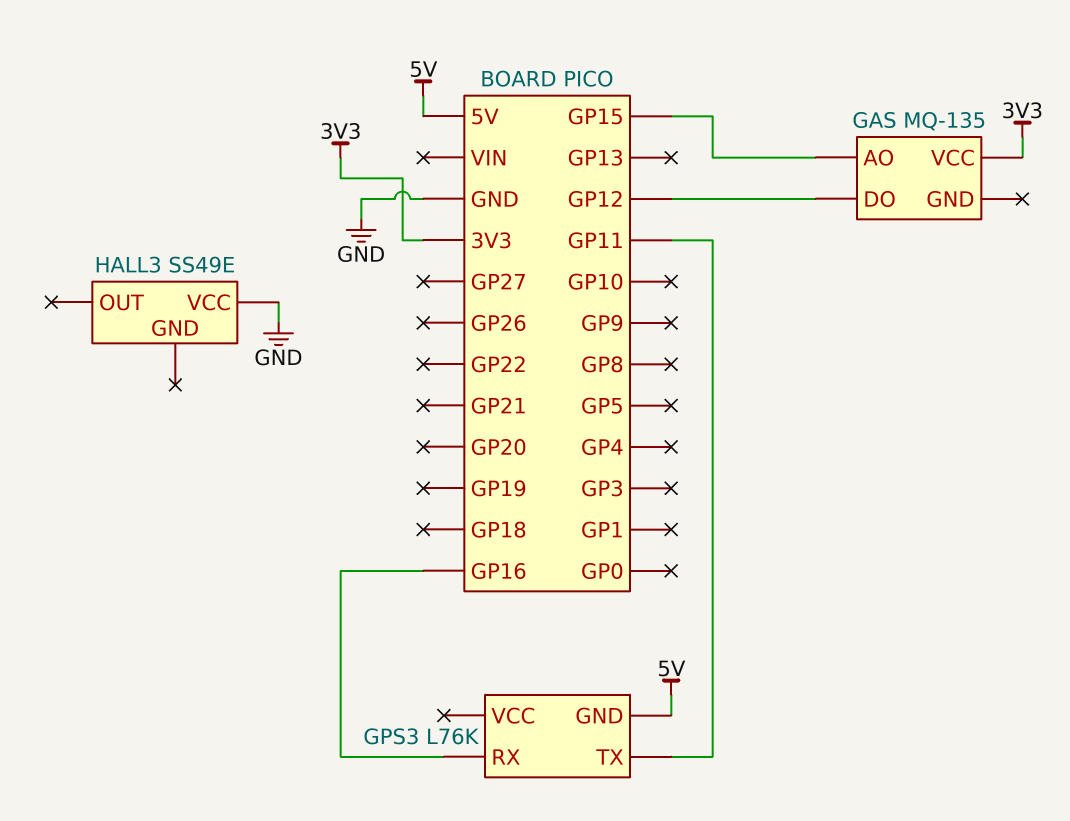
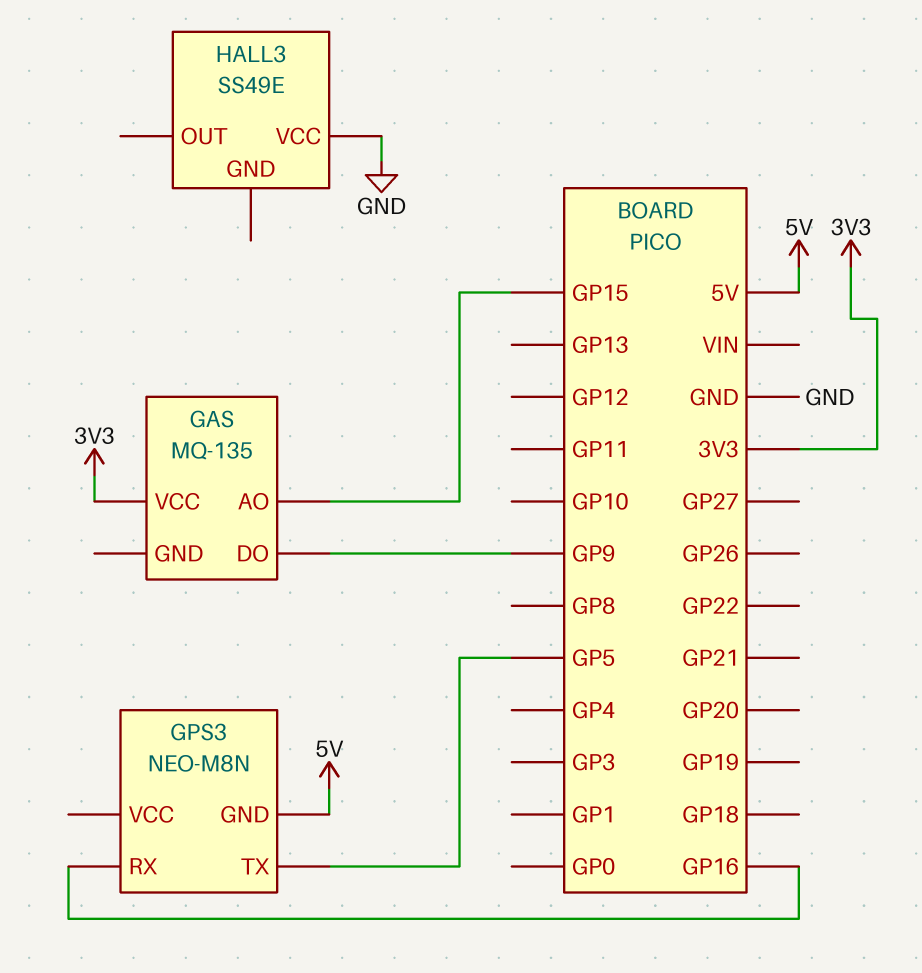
GAS pin DO: GP12 -> GP9
GPS3: L76K -> NEO-M8N
GPS3 pin TX: GP11 -> GP5

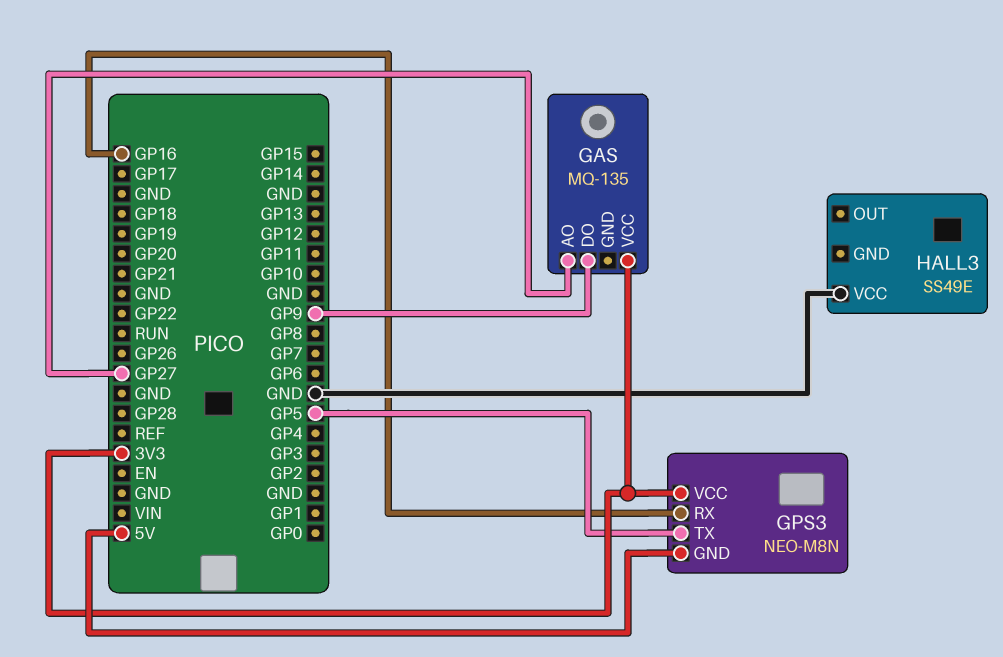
GAS pin AO: GP15 -> GP27
GPS3 pin VCC: none -> 3V3

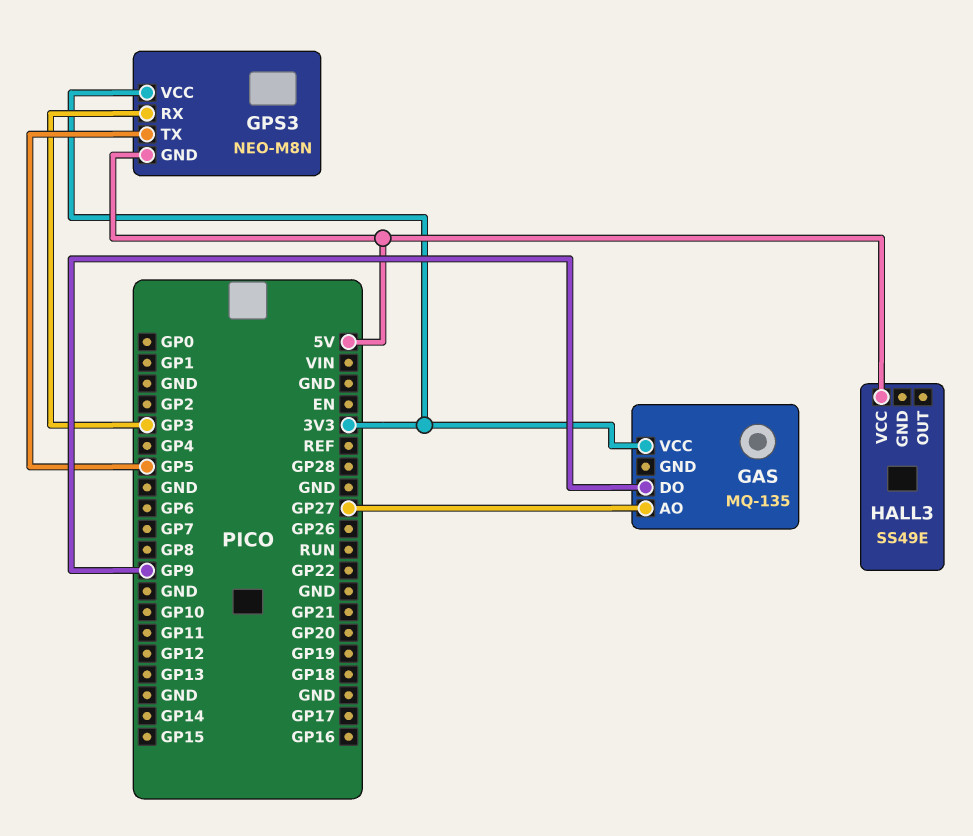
GPS3 pin RX: GP16 -> GP3
HALL3 pin VCC: GND -> 5V

